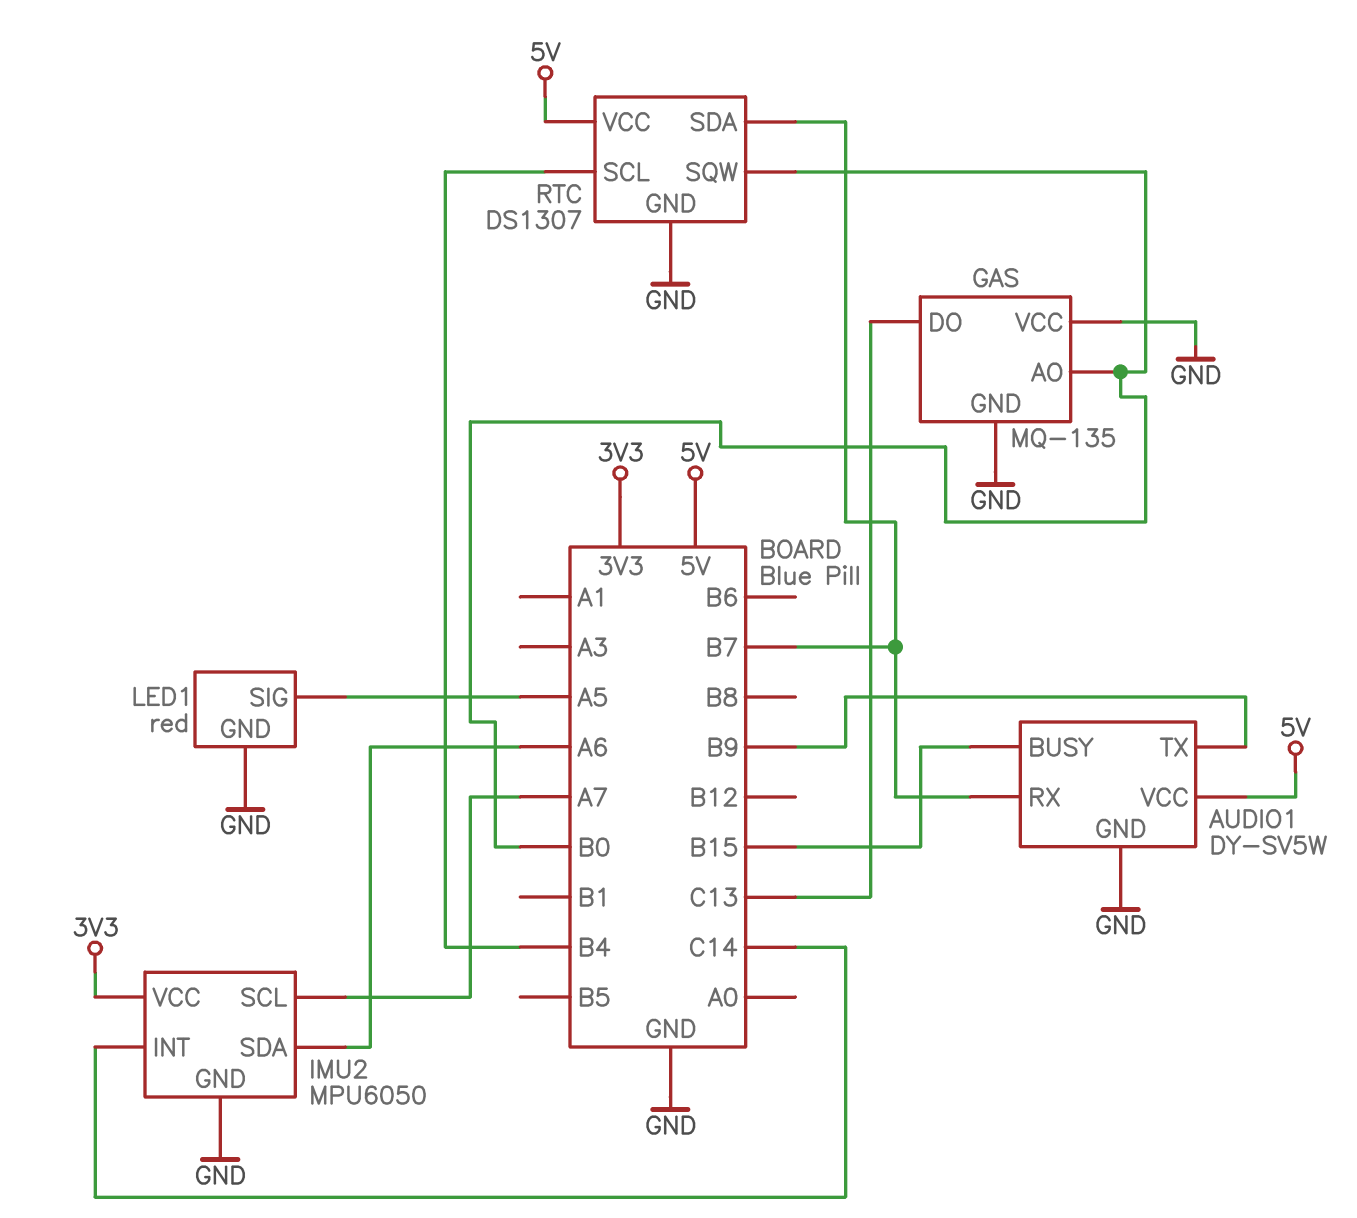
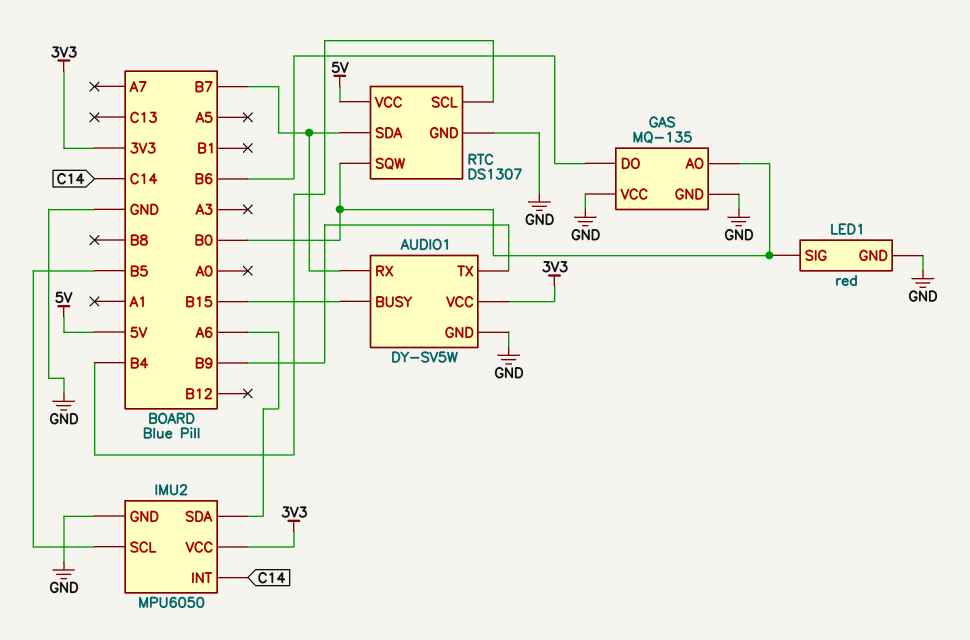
AUDIO1 pin VCC: 5V -> 3V3
GAS pin DO: C13 -> B6
IMU2 pin SCL: A7 -> B5
LED1 pin SIG: A5 -> B0

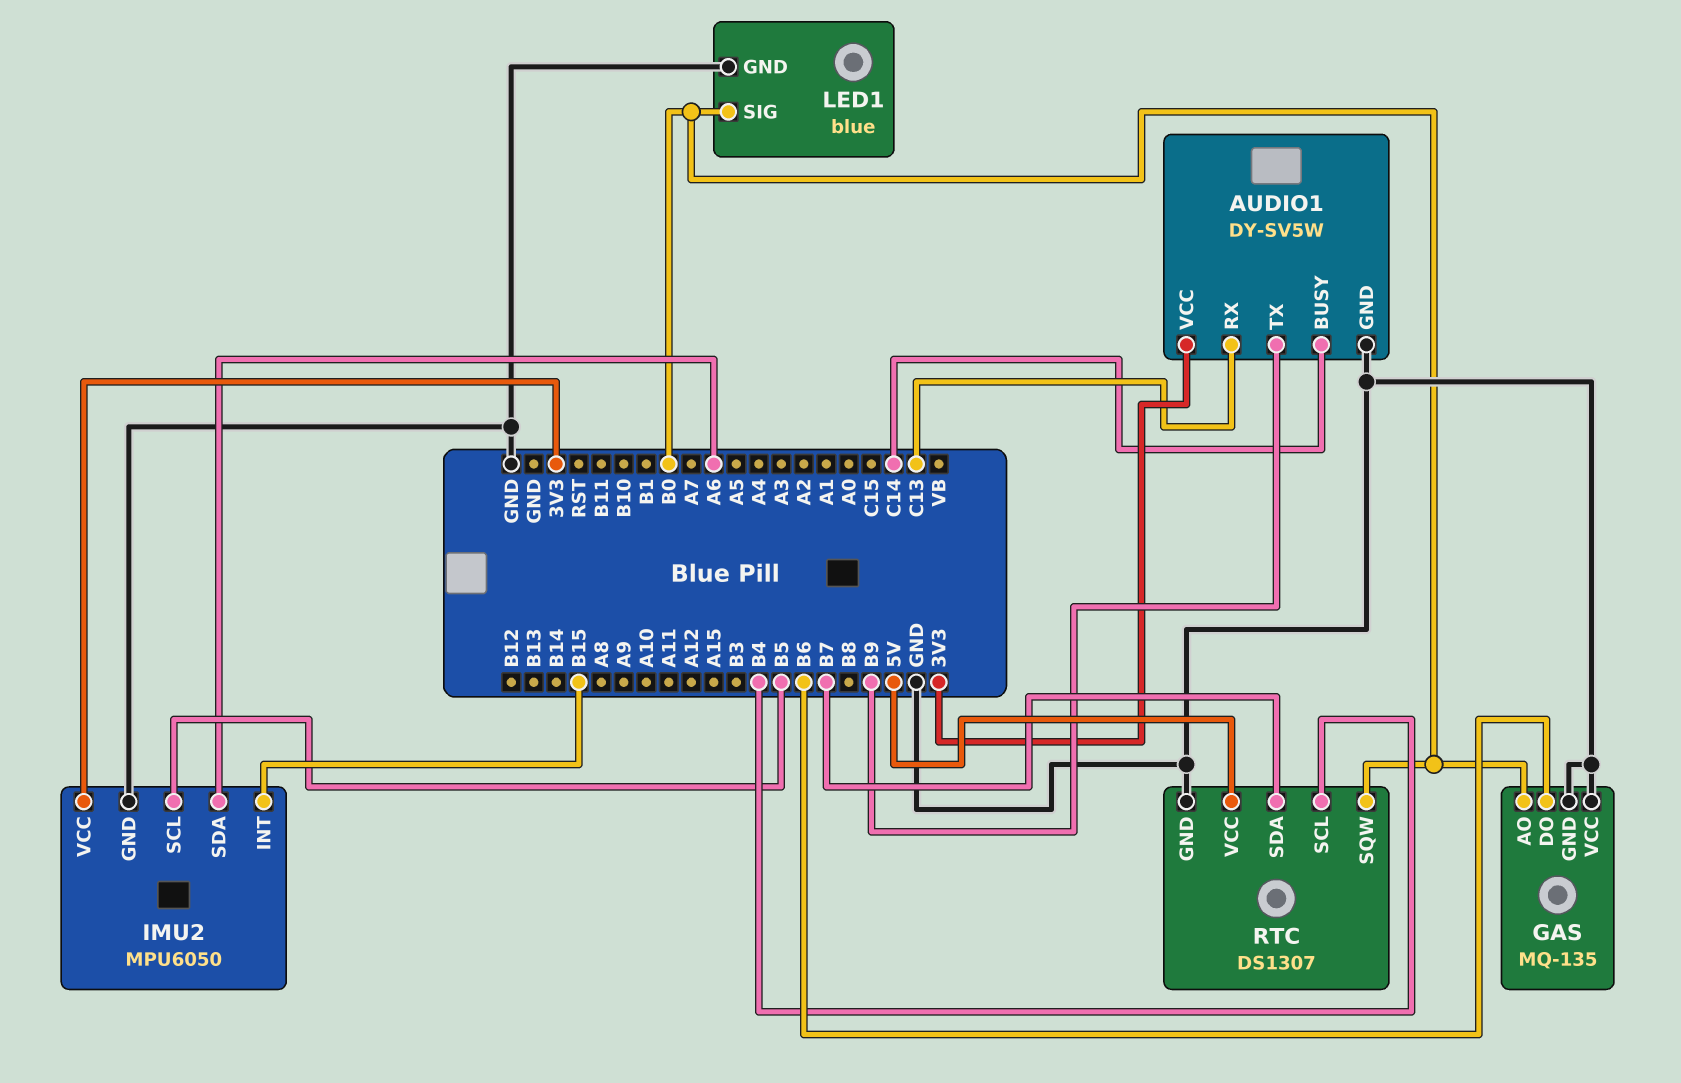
AUDIO1 pin BUSY: B15 -> C14
AUDIO1 pin RX: B7 -> C13
IMU2 pin INT: C14 -> B15
LED1: red -> blue

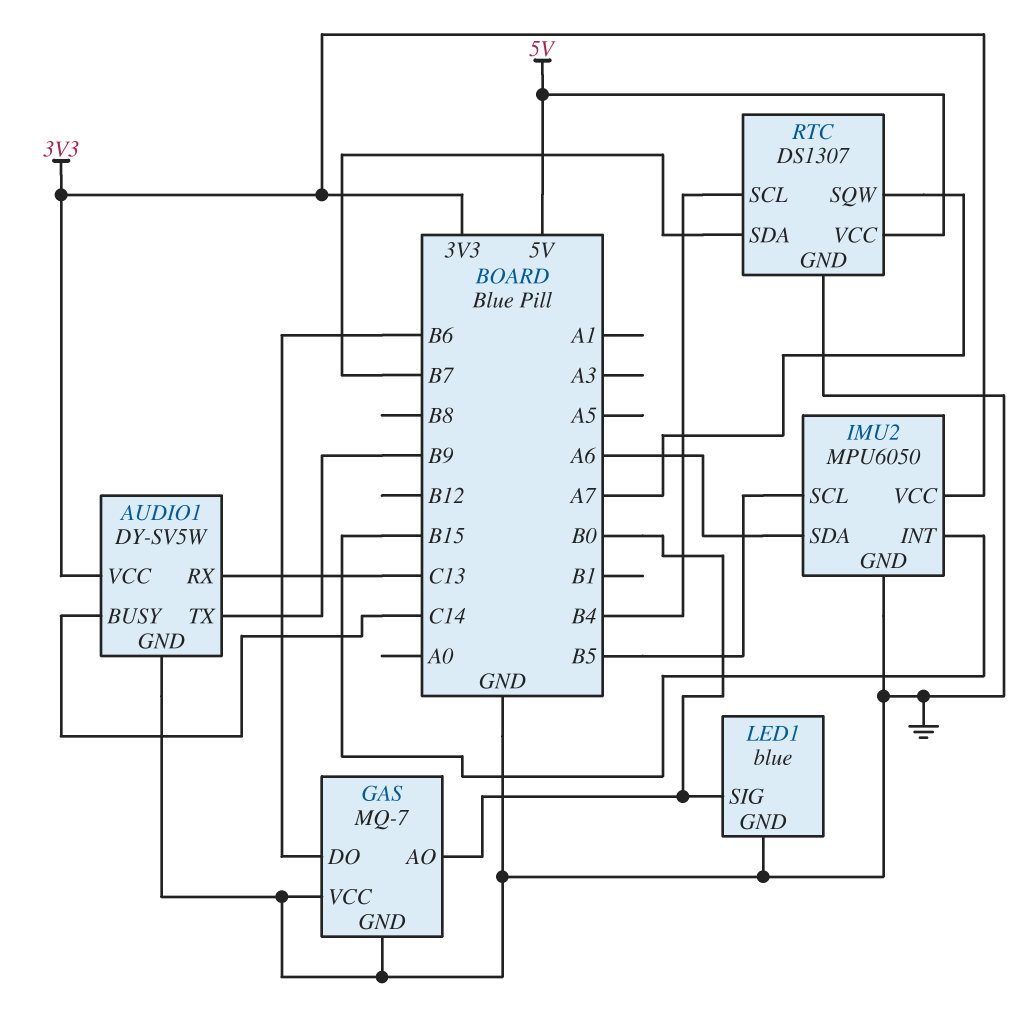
GAS: MQ-135 -> MQ-7
RTC pin SQW: B0 -> A7

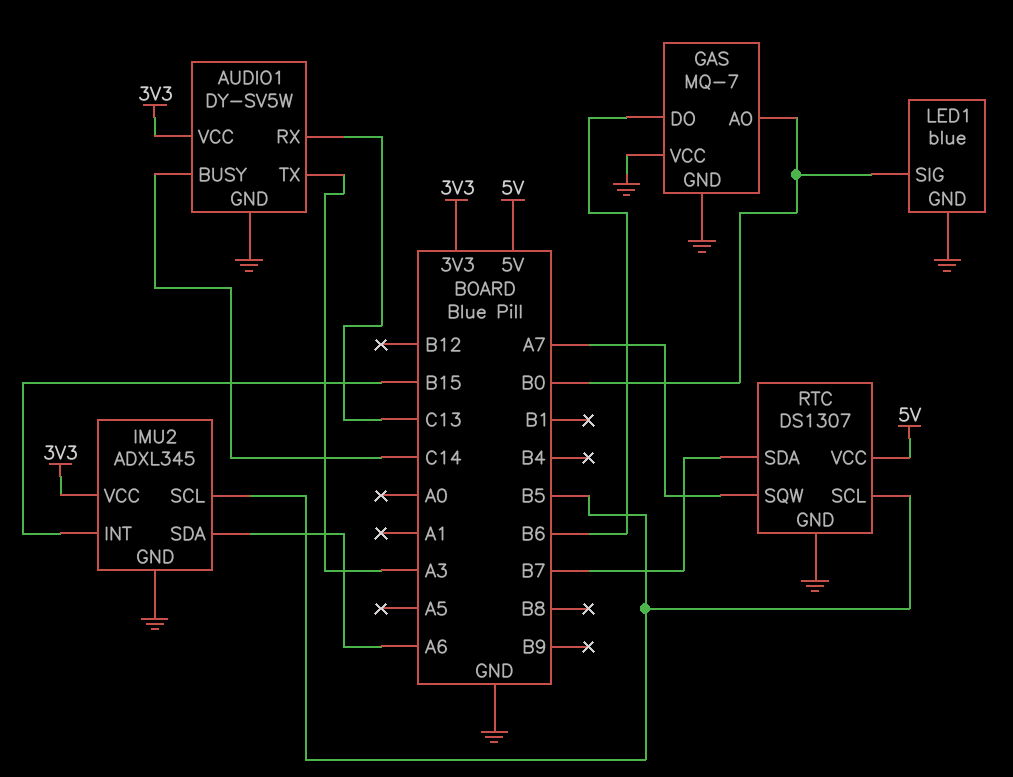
AUDIO1 pin TX: B9 -> A3
IMU2: MPU6050 -> ADXL345
RTC pin SCL: B4 -> B5

